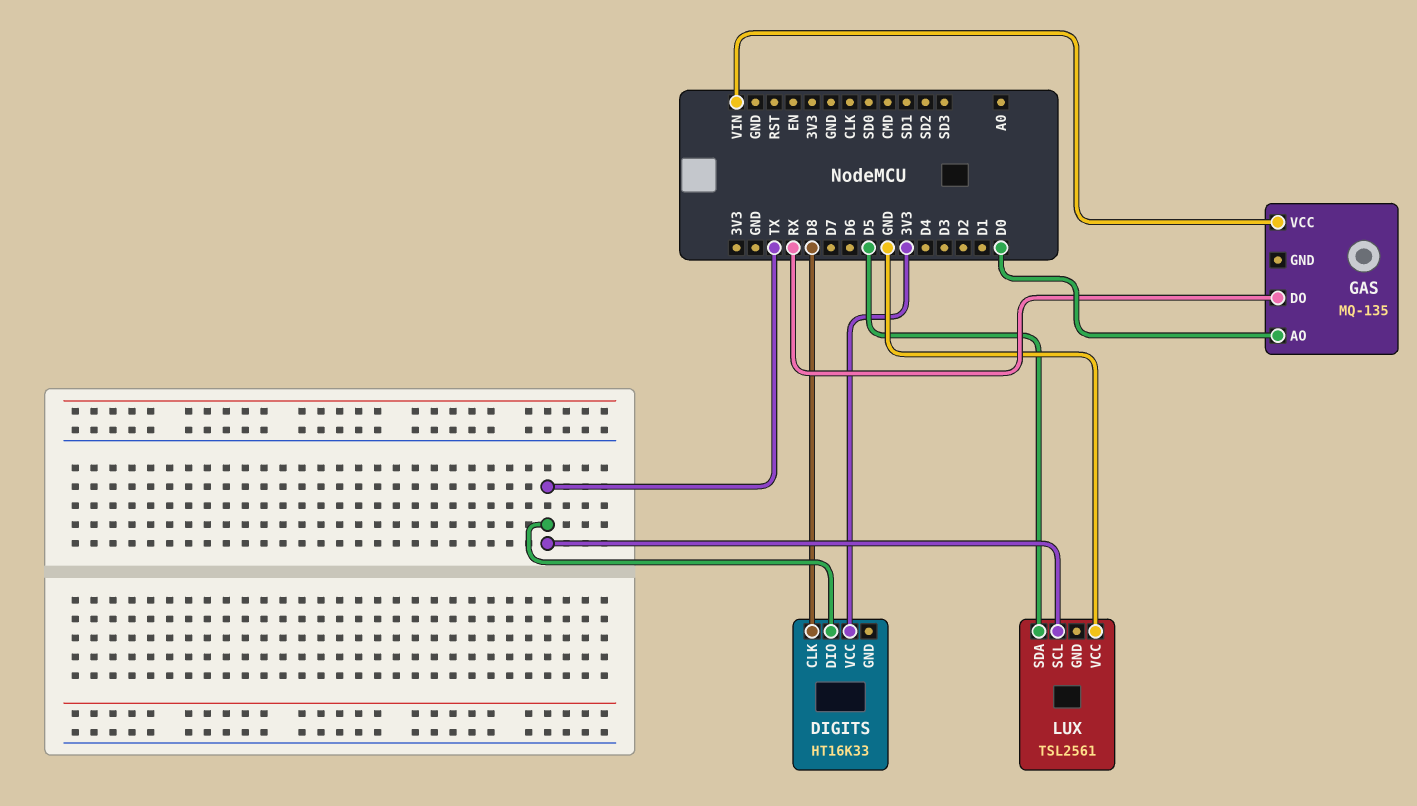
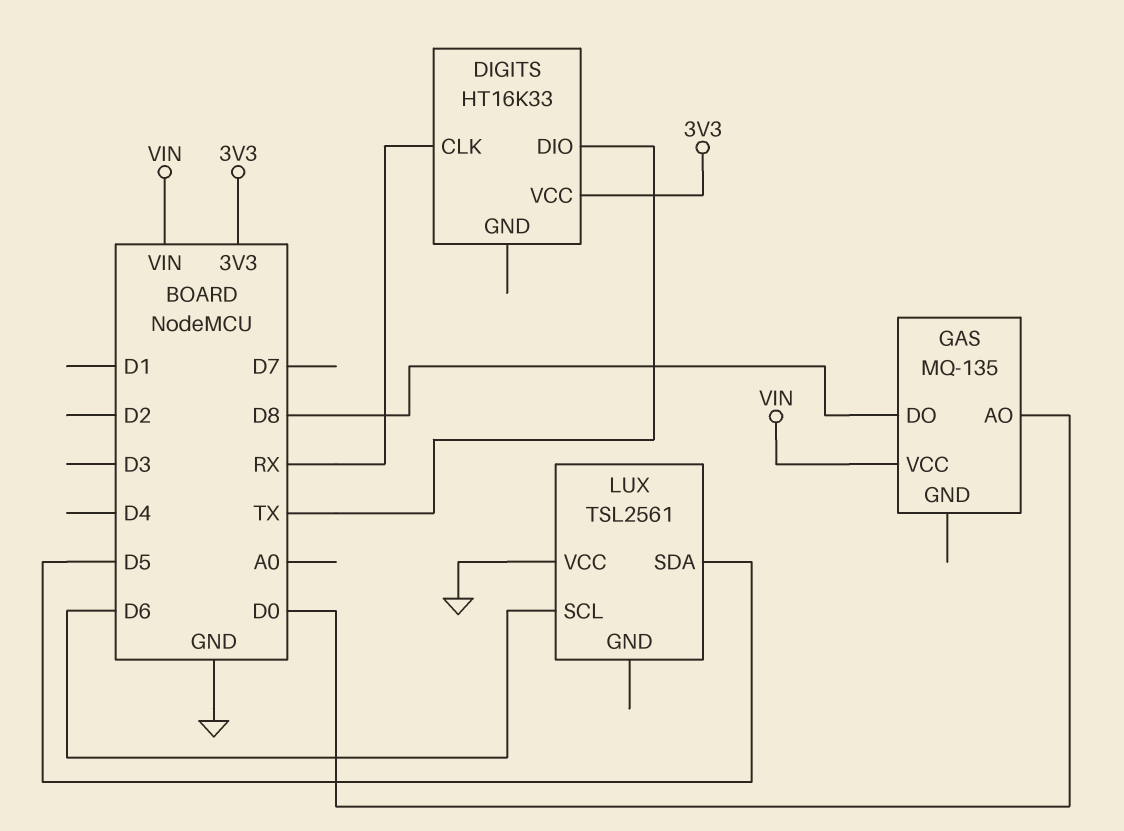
DIGITS pin CLK: D8 -> RX
GAS pin DO: RX -> D8
LUX pin SCL: TX -> D6

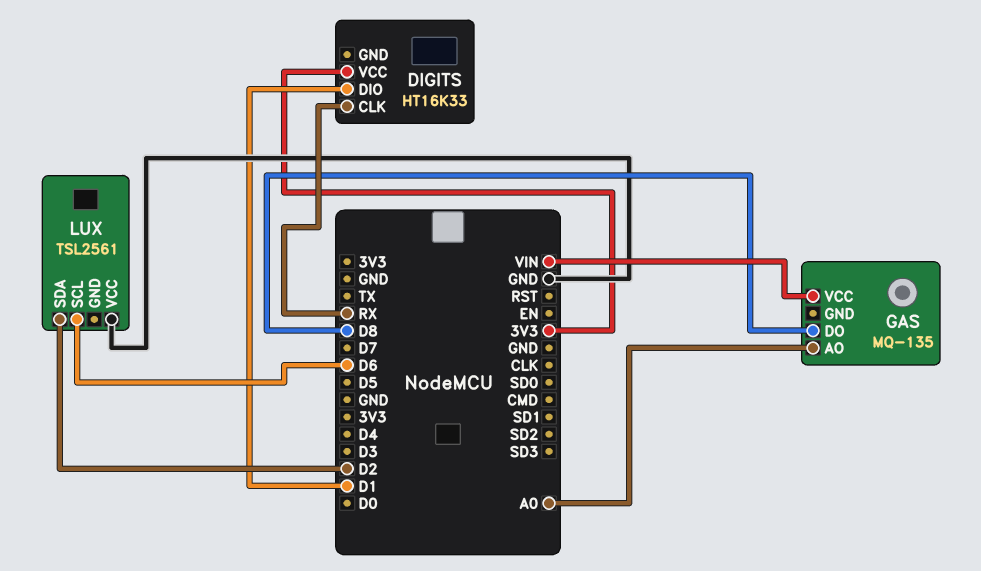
DIGITS pin DIO: TX -> D1
GAS pin AO: D0 -> A0
LUX pin SDA: D5 -> D2

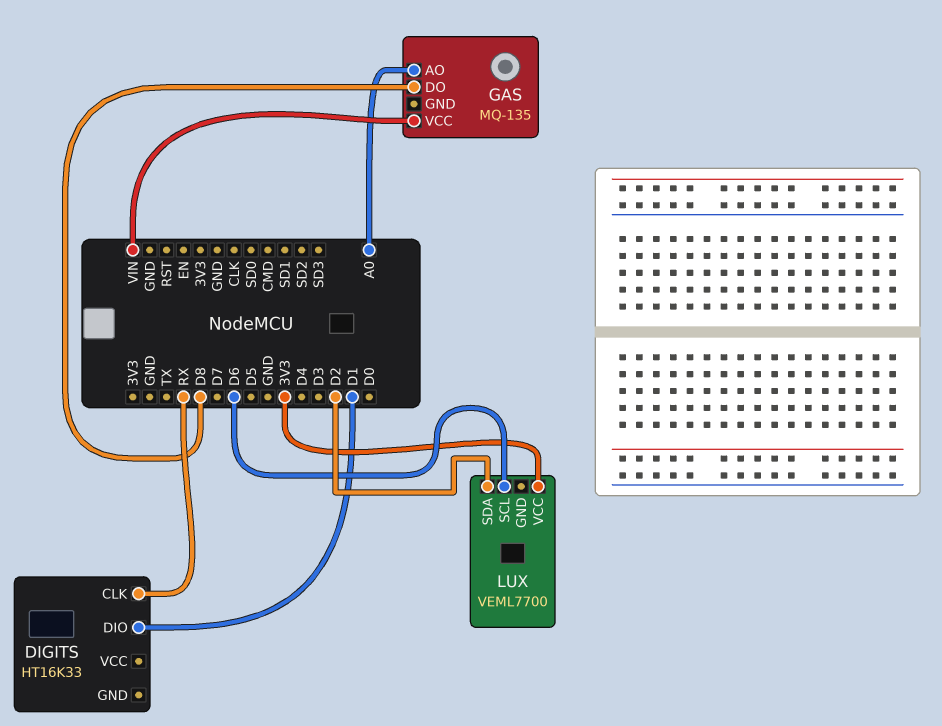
DIGITS pin VCC: 3V3 -> none
LUX: TSL2561 -> VEML7700
LUX pin VCC: GND -> 3V3

